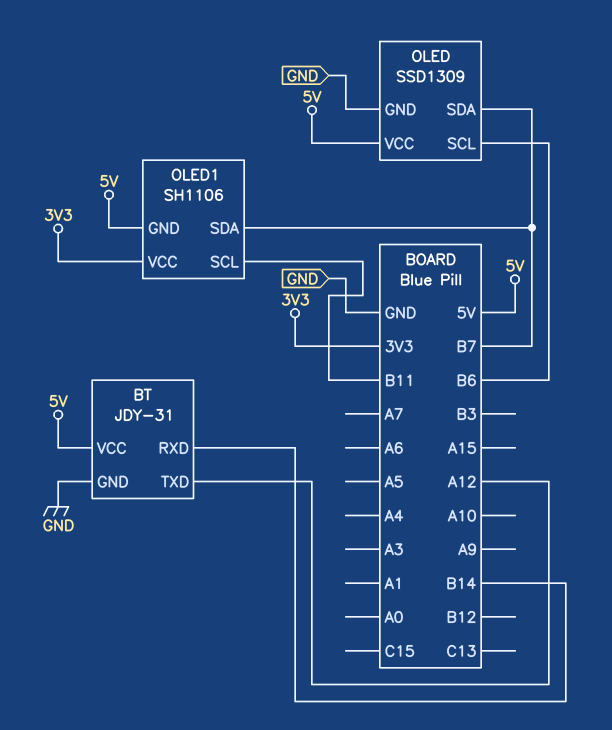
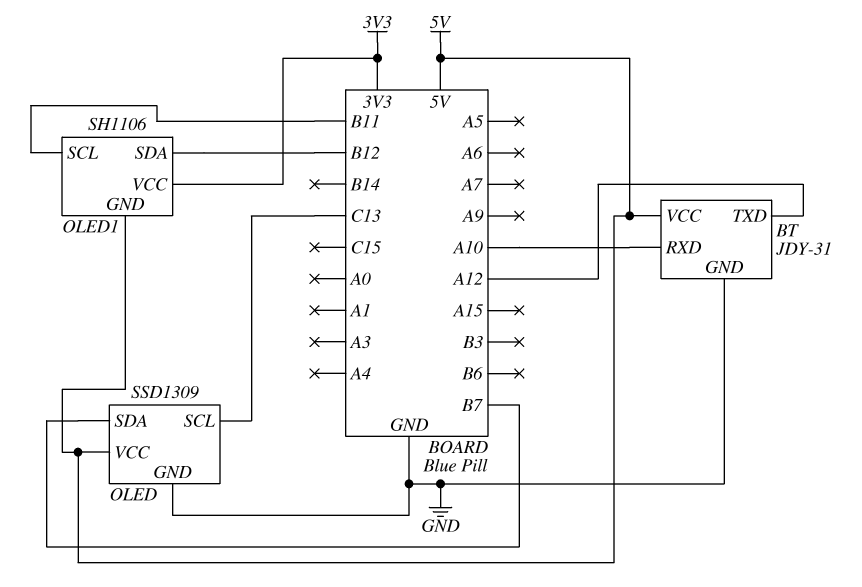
BT pin RXD: B14 -> A10
OLED pin SCL: B6 -> C13
OLED1 pin SDA: B7 -> B12

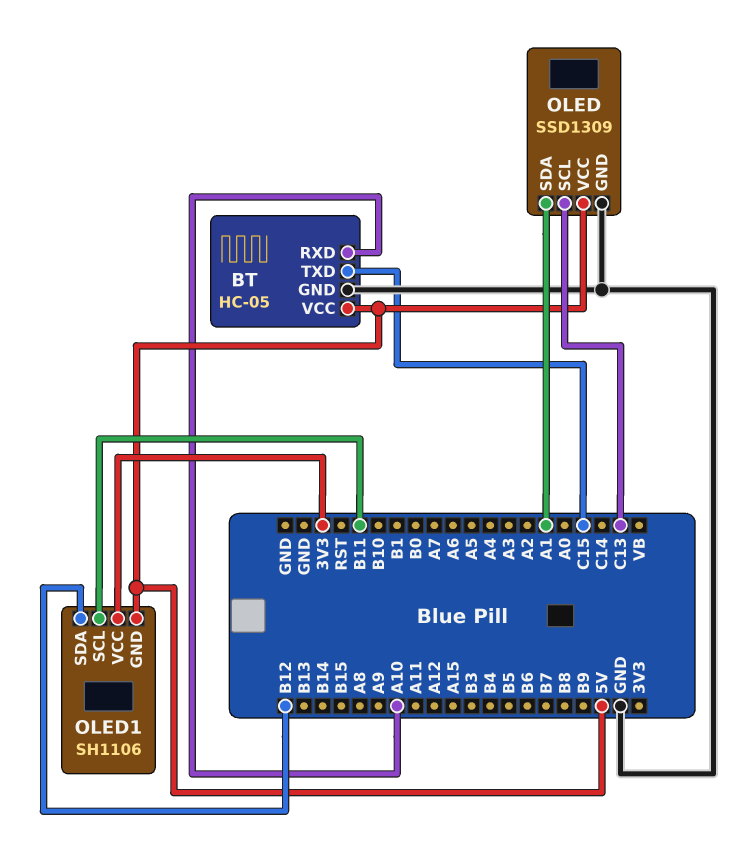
BT: JDY-31 -> HC-05
BT pin TXD: A12 -> C15
OLED pin SDA: B7 -> A1

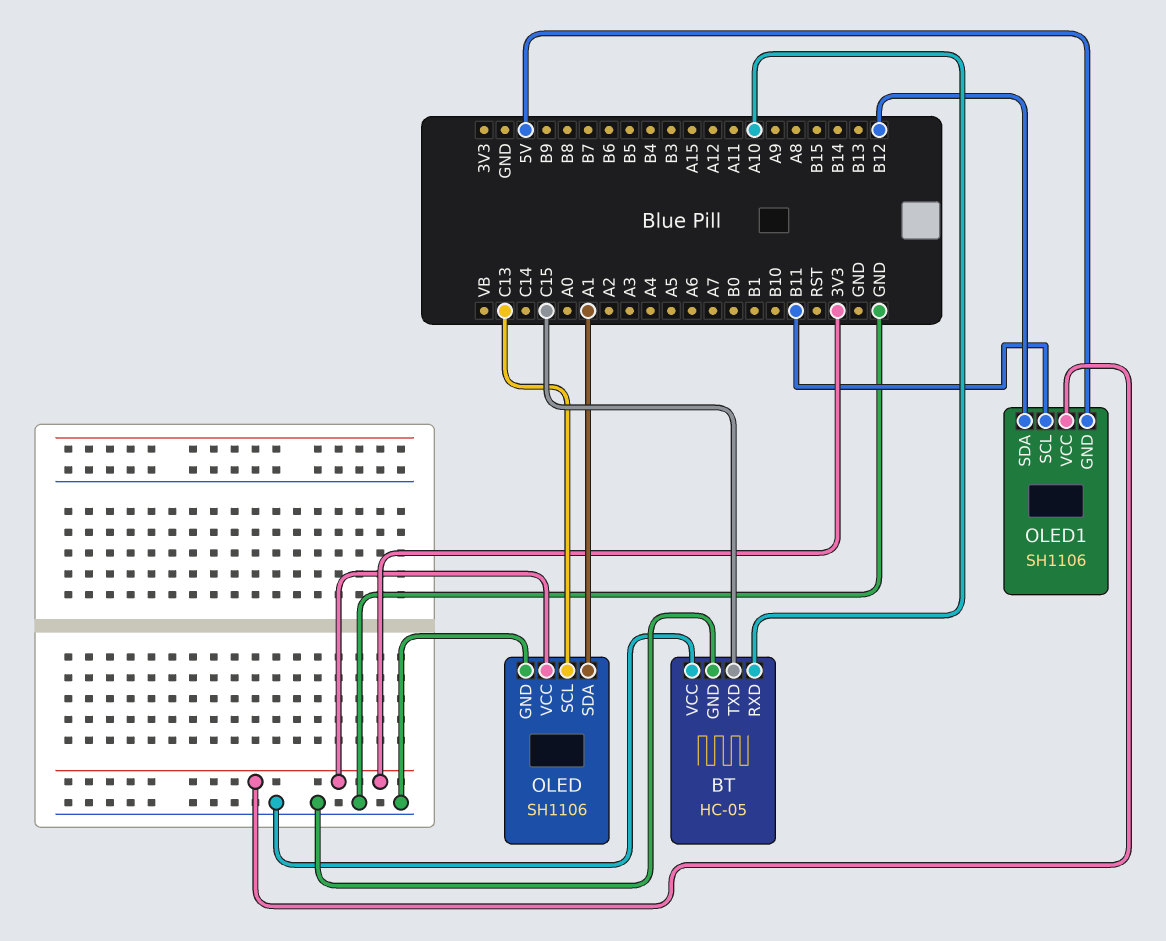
BT pin VCC: 5V -> GND
OLED: SSD1309 -> SH1106
OLED pin VCC: 5V -> 3V3

